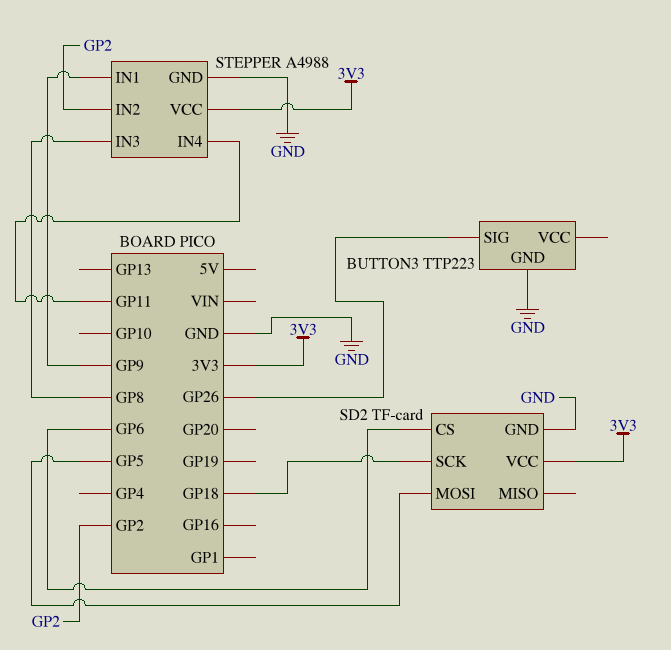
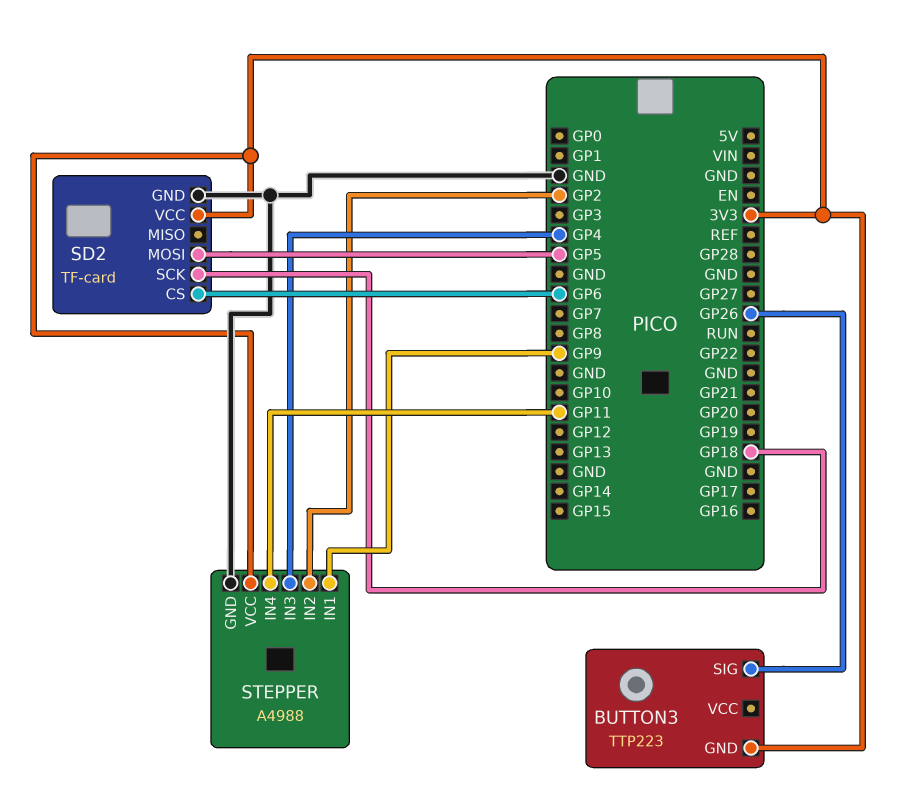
BUTTON3 pin GND: GND -> 3V3
STEPPER pin IN3: GP8 -> GP4

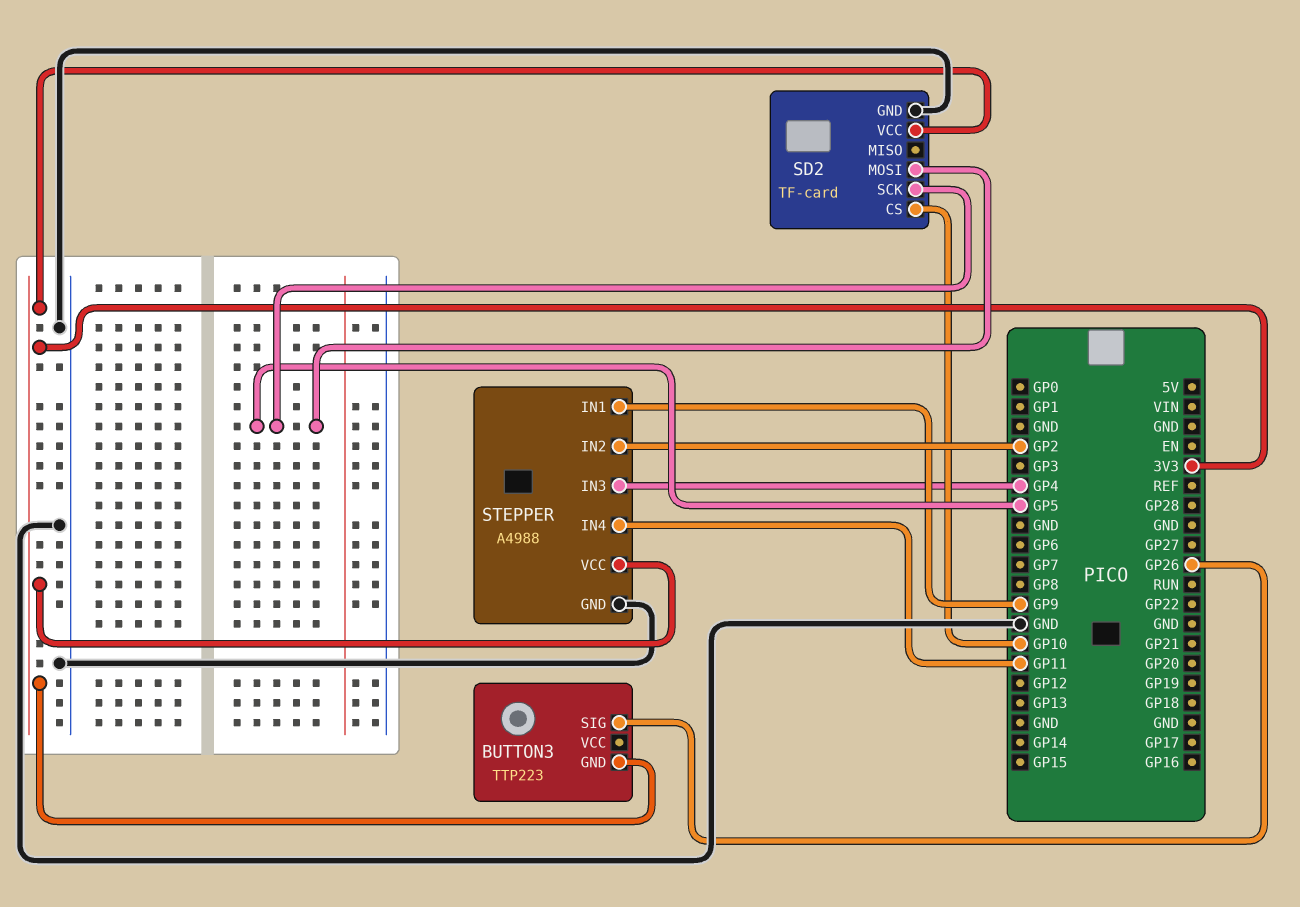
SD2 pin CS: GP6 -> GP10
SD2 pin SCK: GP18 -> GP5

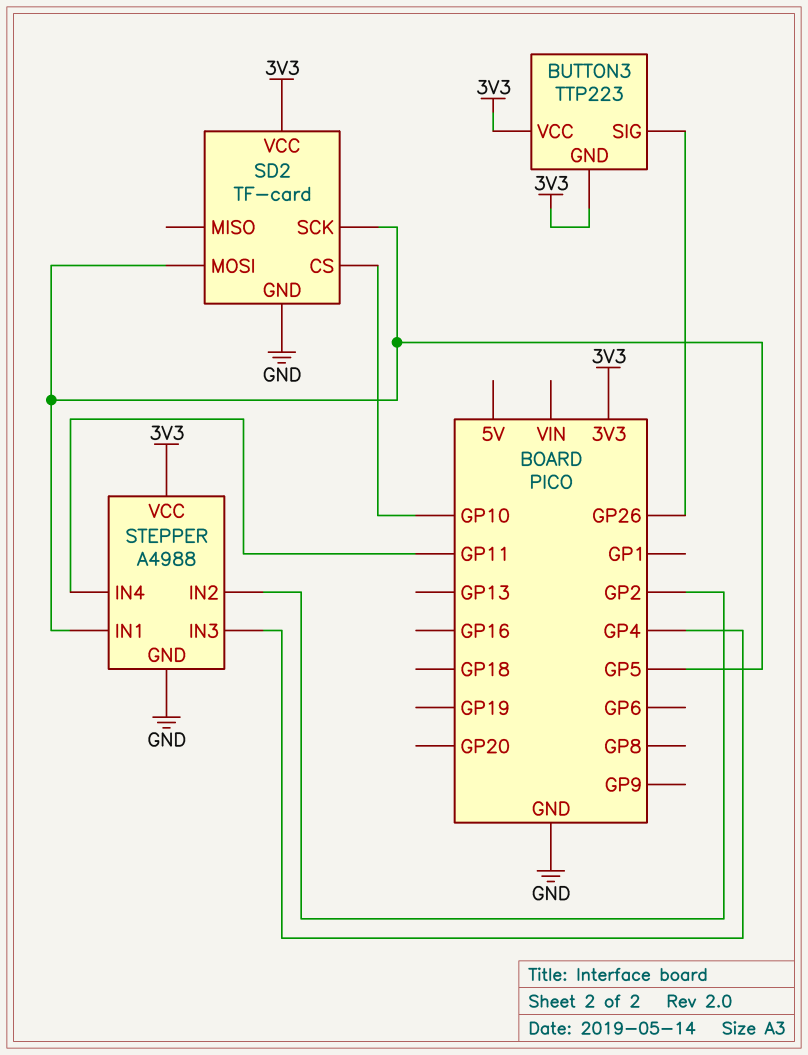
BUTTON3 pin VCC: none -> 3V3
STEPPER pin IN1: GP9 -> GP5

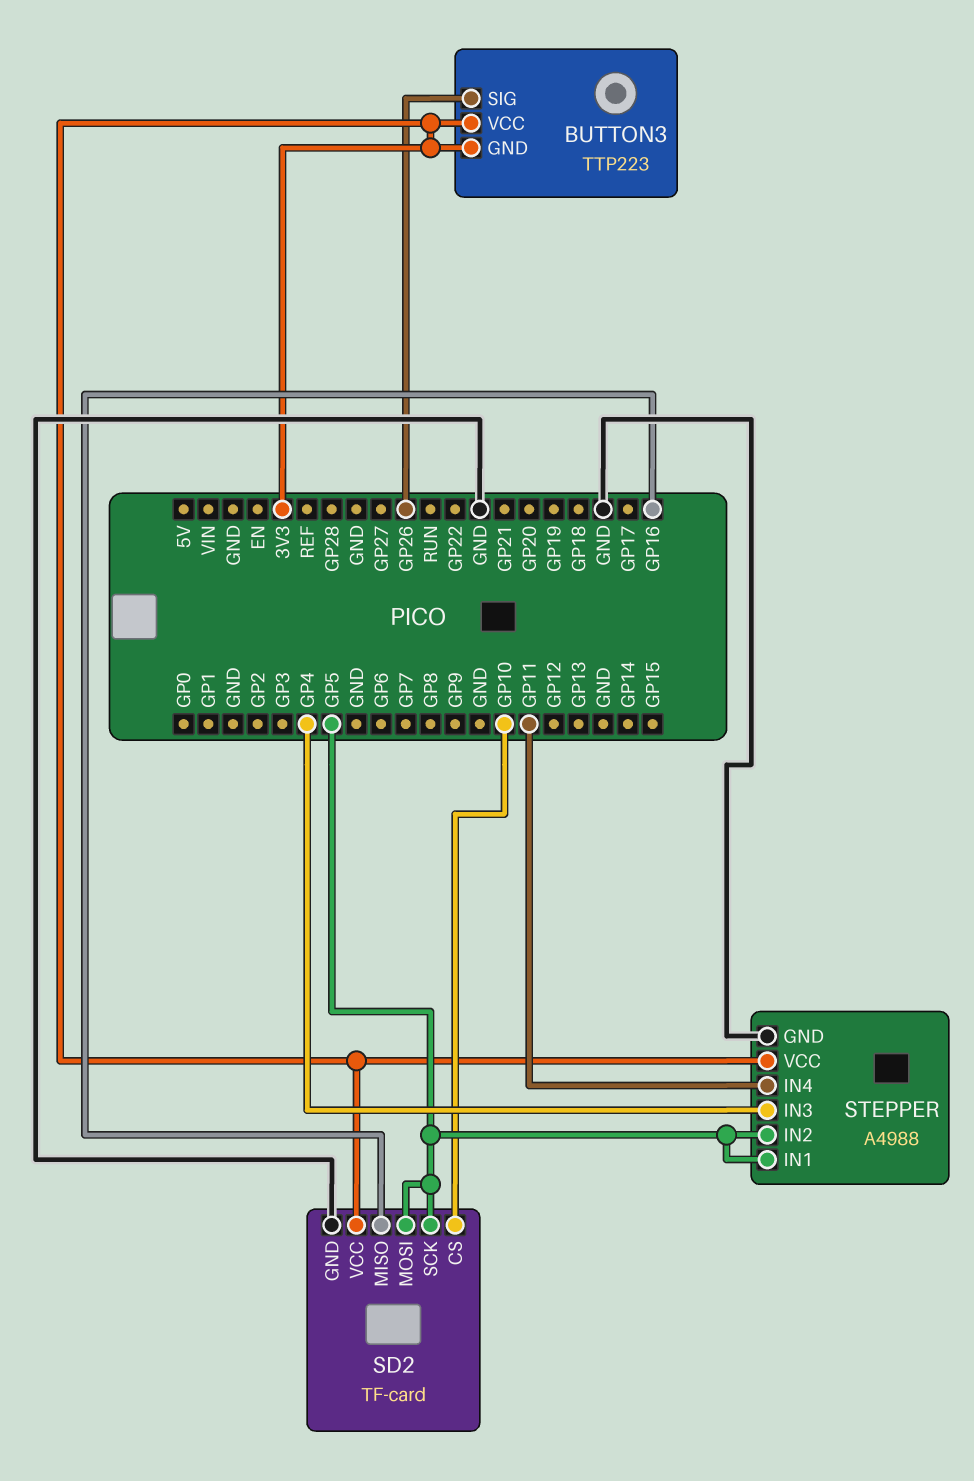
SD2 pin MISO: none -> GP16
STEPPER pin IN2: GP2 -> GP5

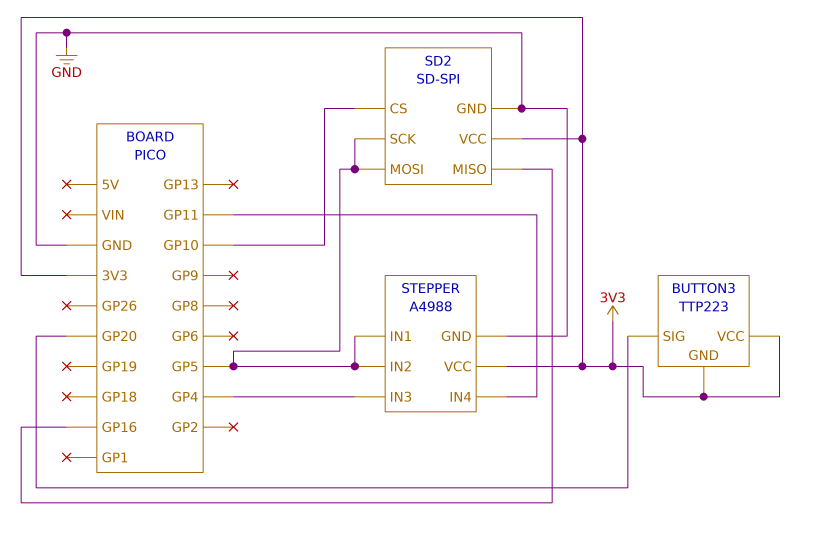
BUTTON3 pin SIG: GP26 -> GP20
SD2: TF-card -> SD-SPI

